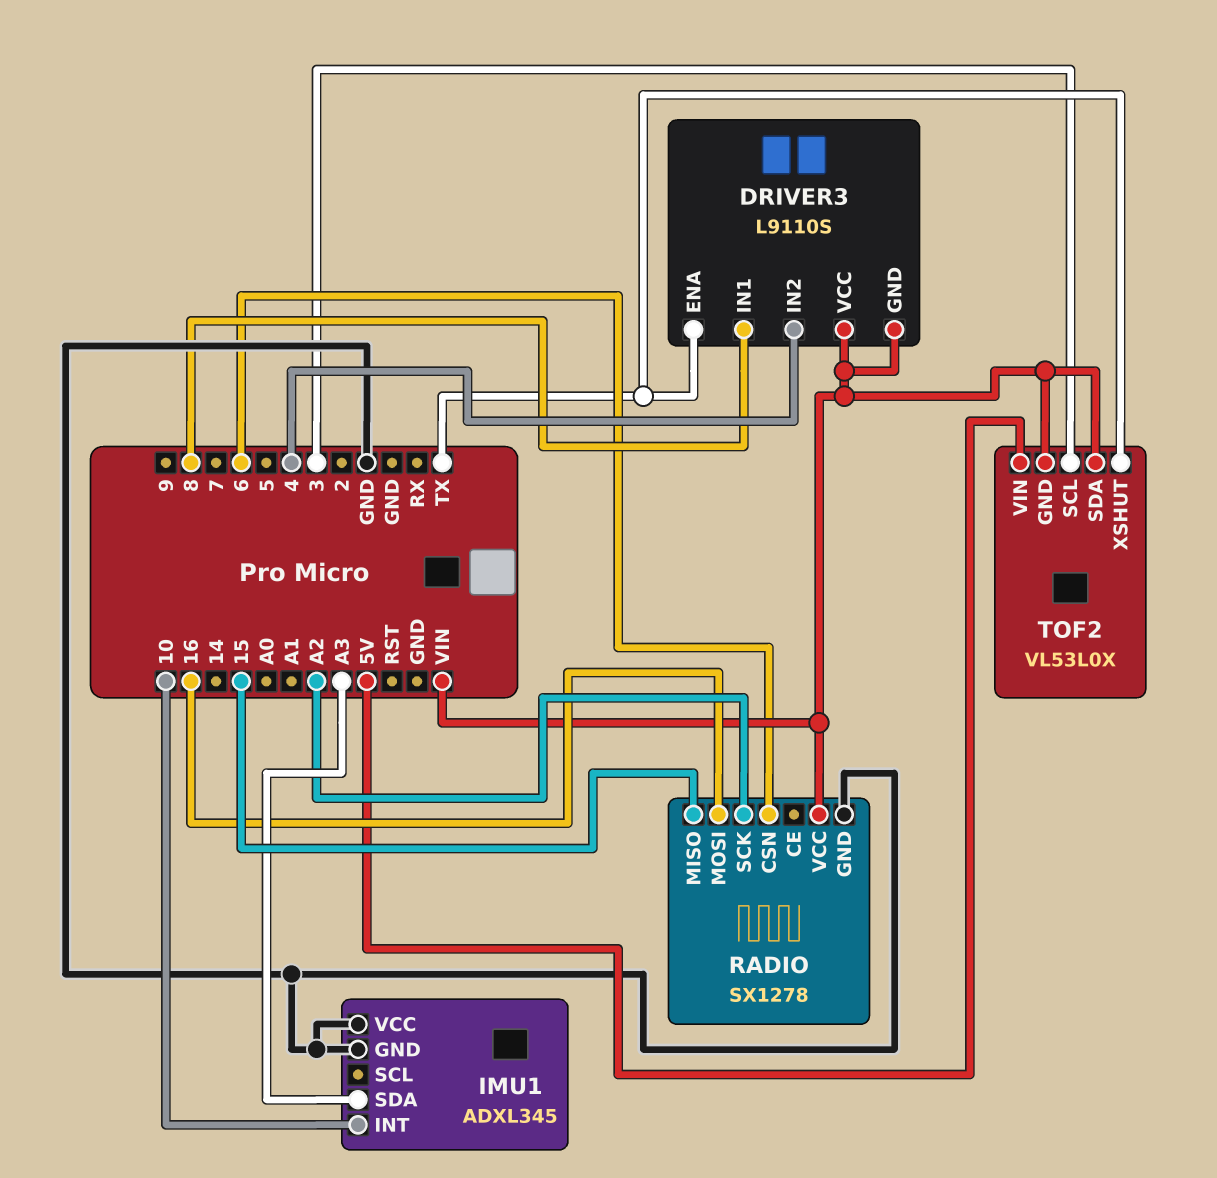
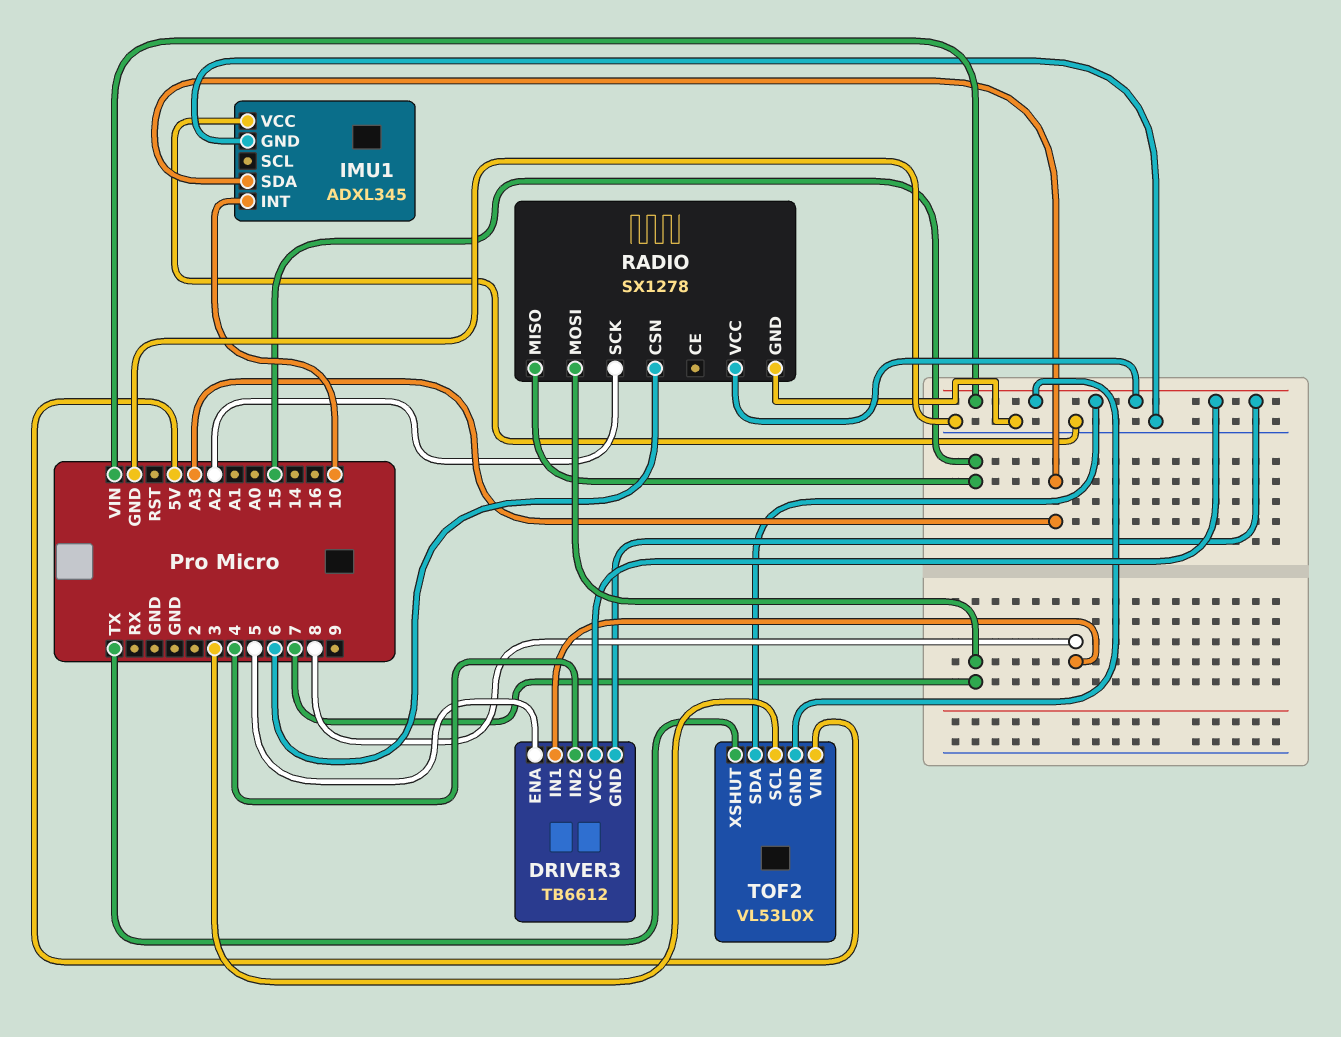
DRIVER3: L9110S -> TB6612
DRIVER3 pin ENA: TX -> 5
RADIO pin MOSI: 16 -> 7

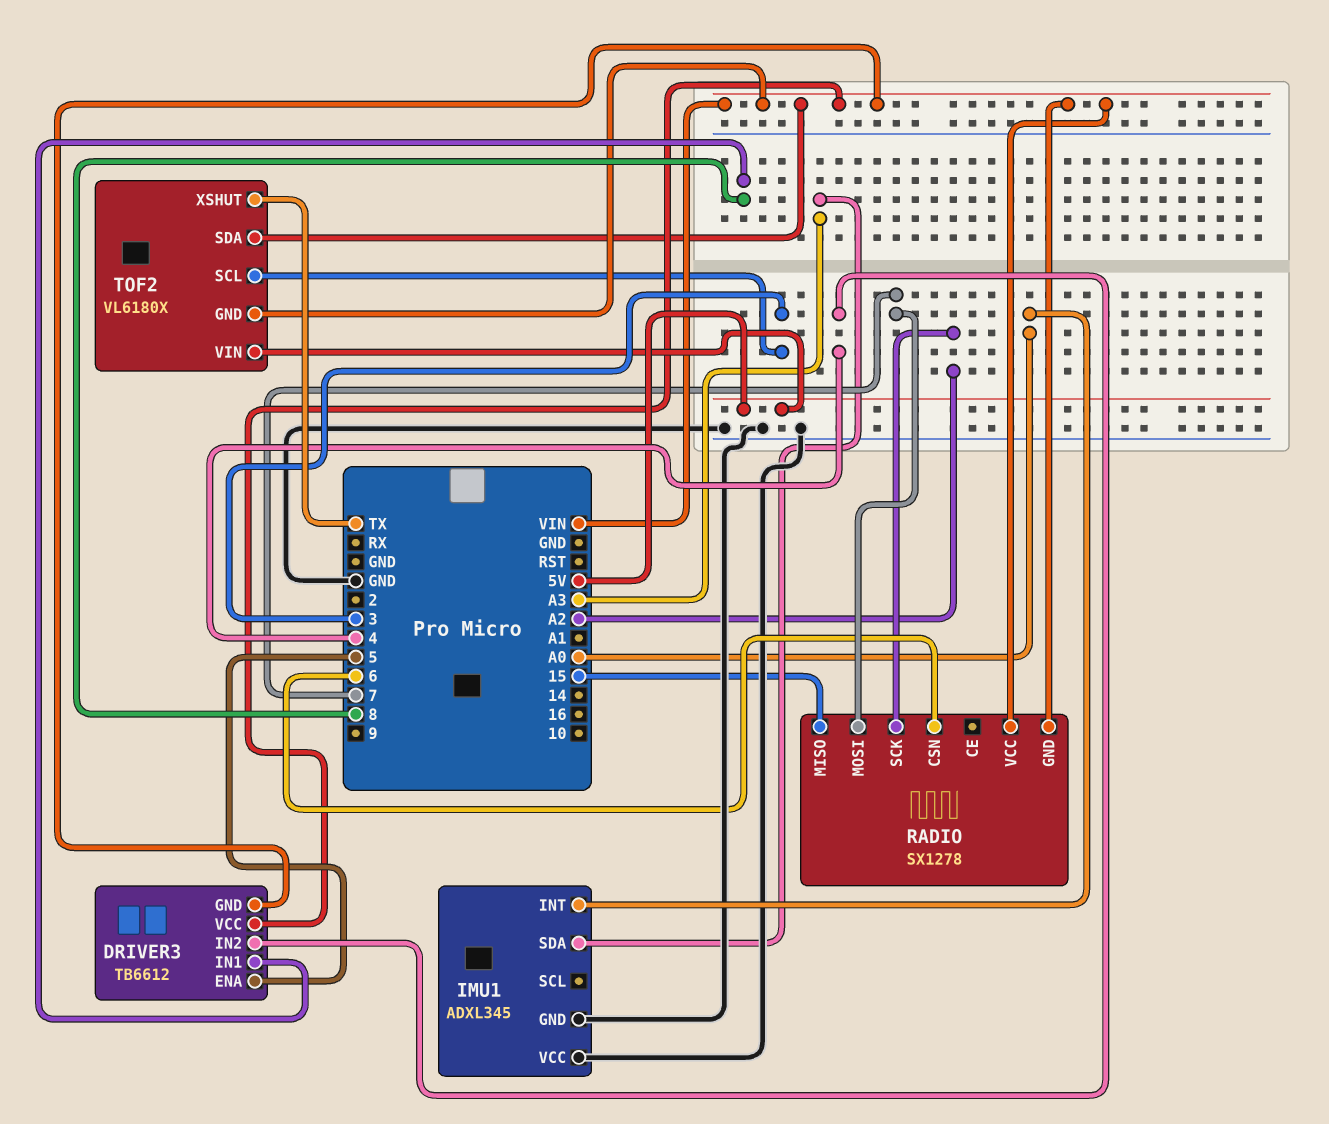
IMU1 pin INT: 10 -> A0
RADIO pin GND: GND -> VIN
TOF2: VL53L0X -> VL6180X

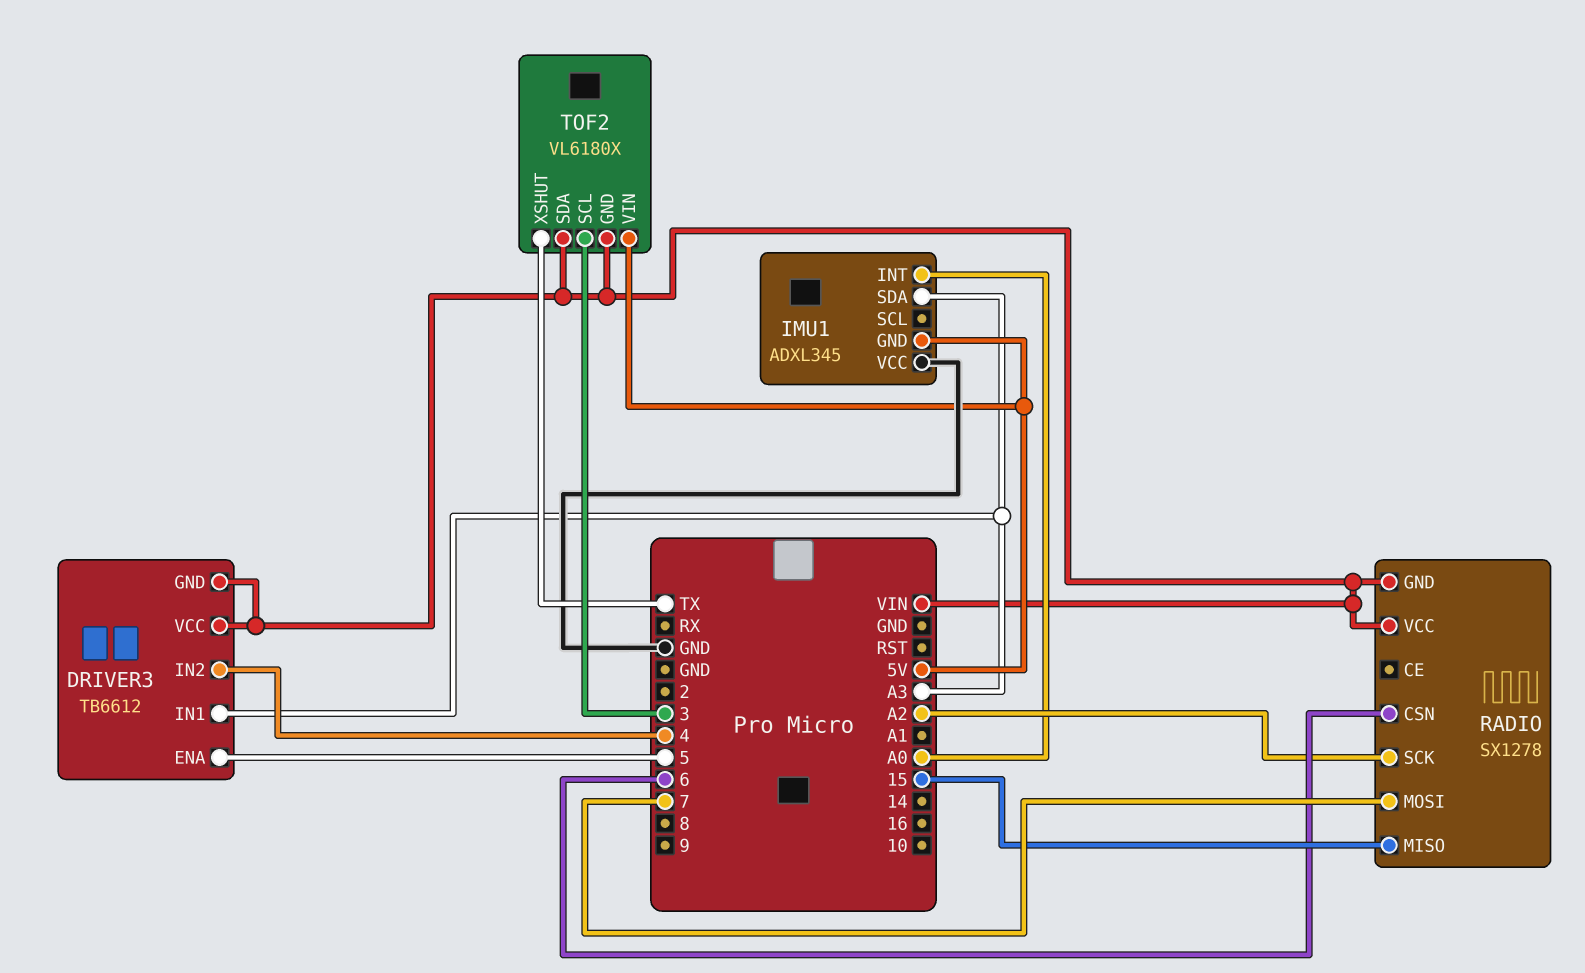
DRIVER3 pin IN1: 8 -> A3
IMU1 pin GND: GND -> 5V

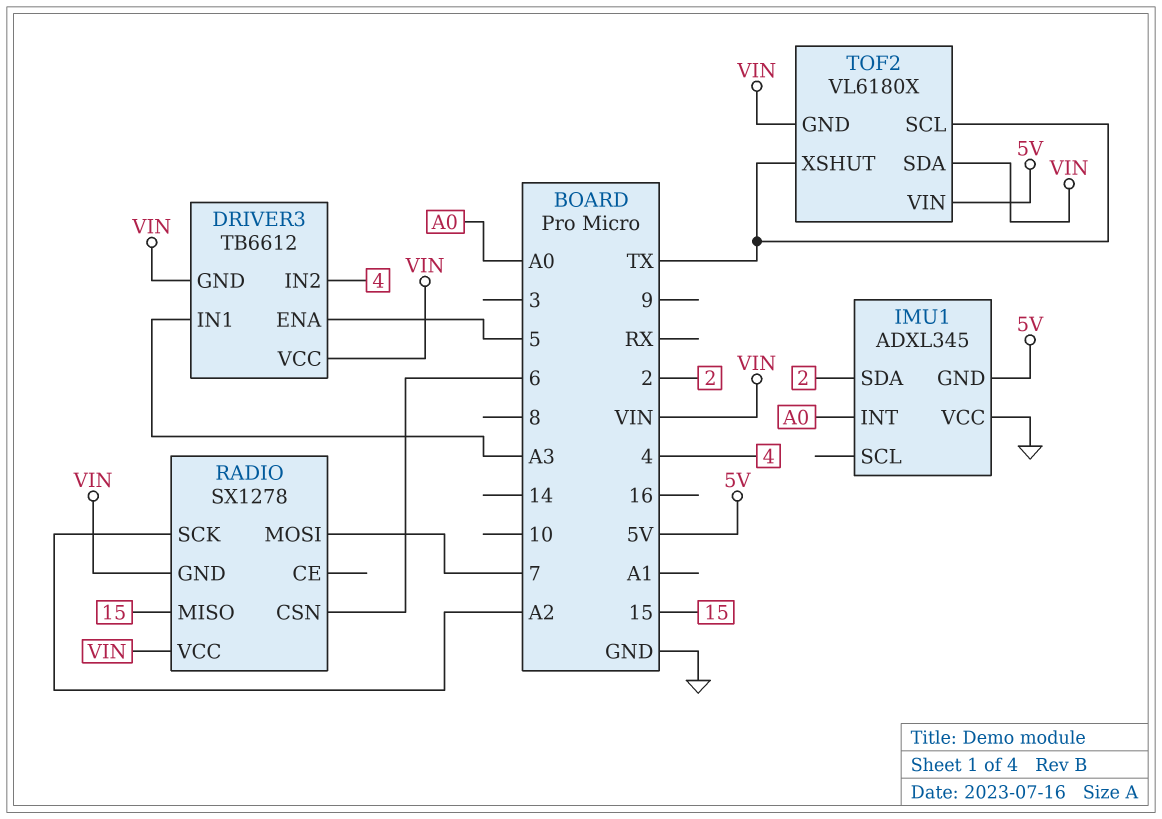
IMU1 pin SDA: A3 -> 2
TOF2 pin SCL: 3 -> TX

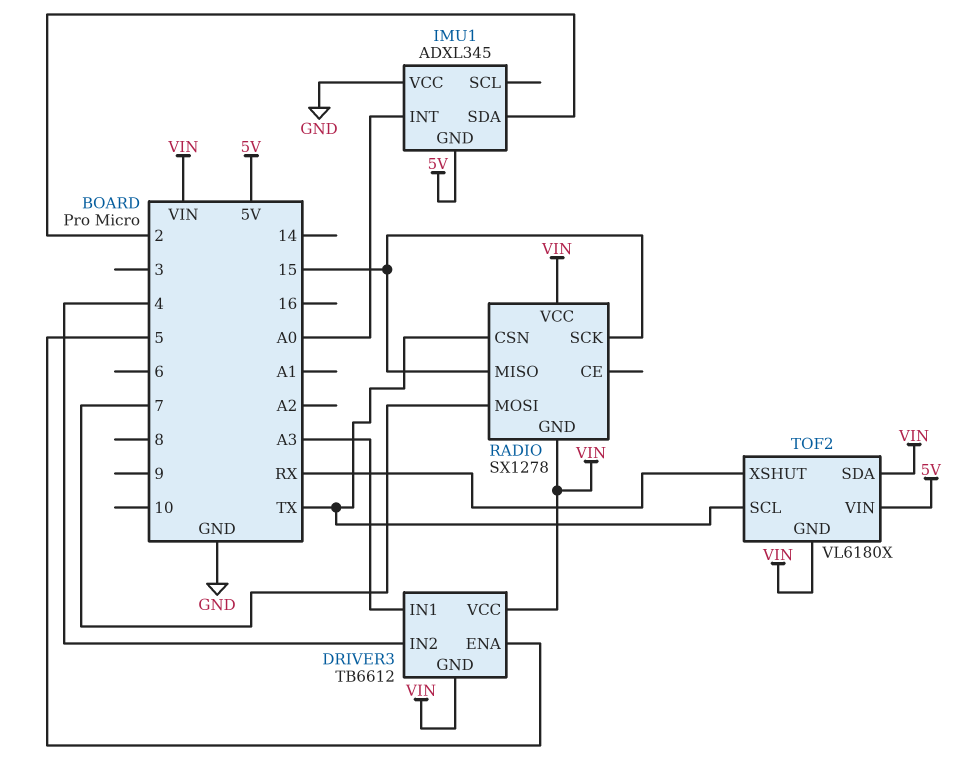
RADIO pin CSN: 6 -> TX
RADIO pin SCK: A2 -> 15
TOF2 pin XSHUT: TX -> RX

